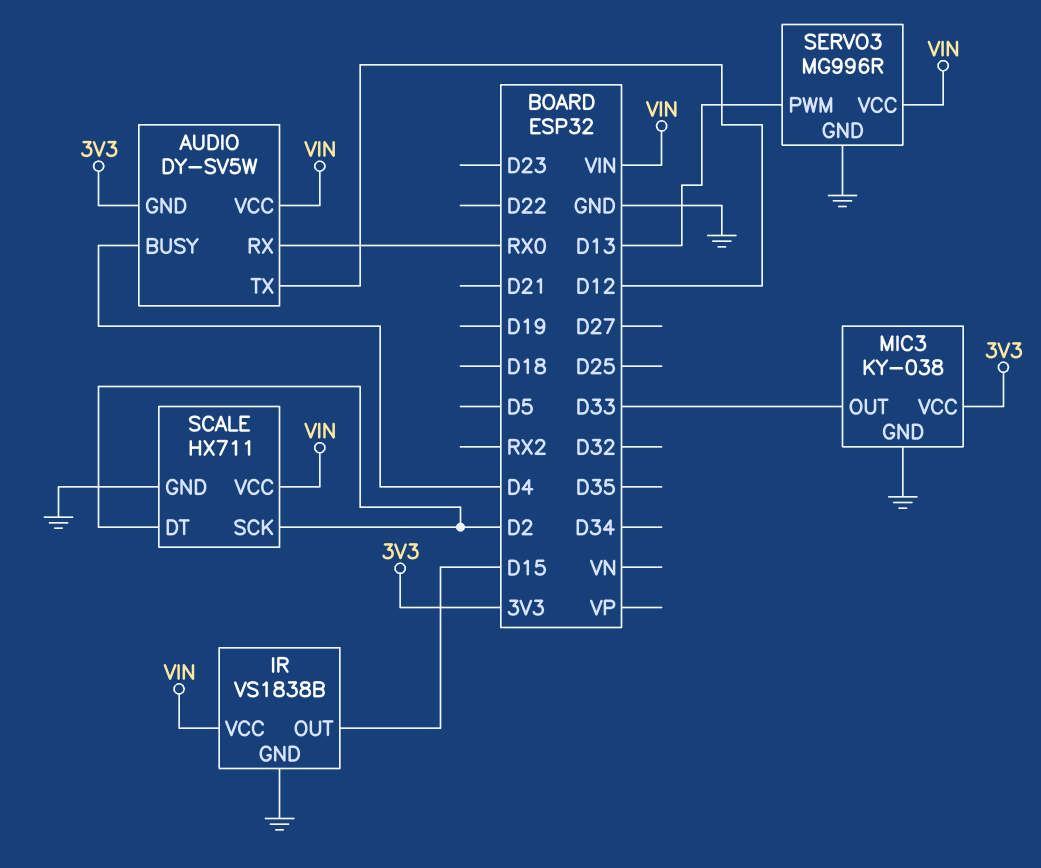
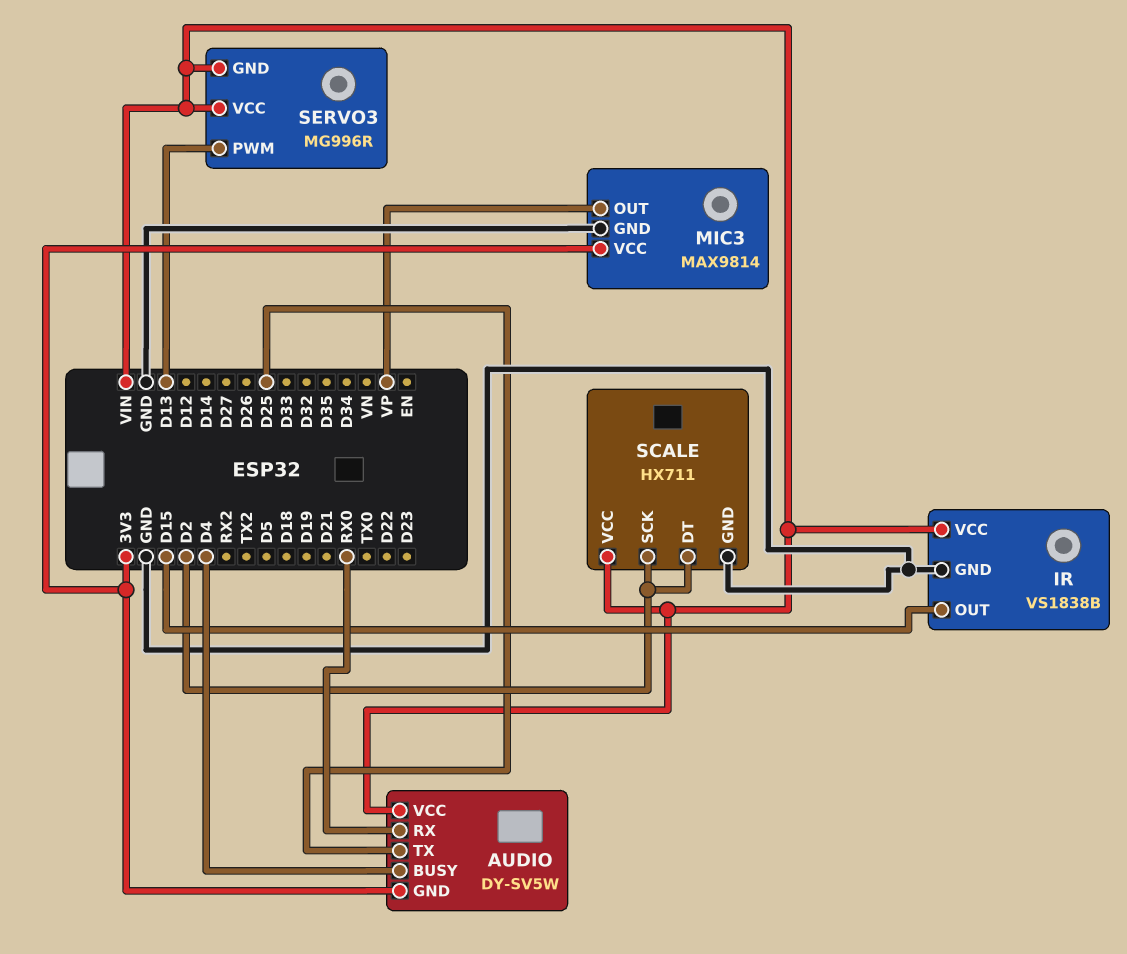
AUDIO pin TX: D12 -> D25
MIC3: KY-038 -> MAX9814
MIC3 pin OUT: D33 -> VP
SERVO3 pin GND: GND -> VIN

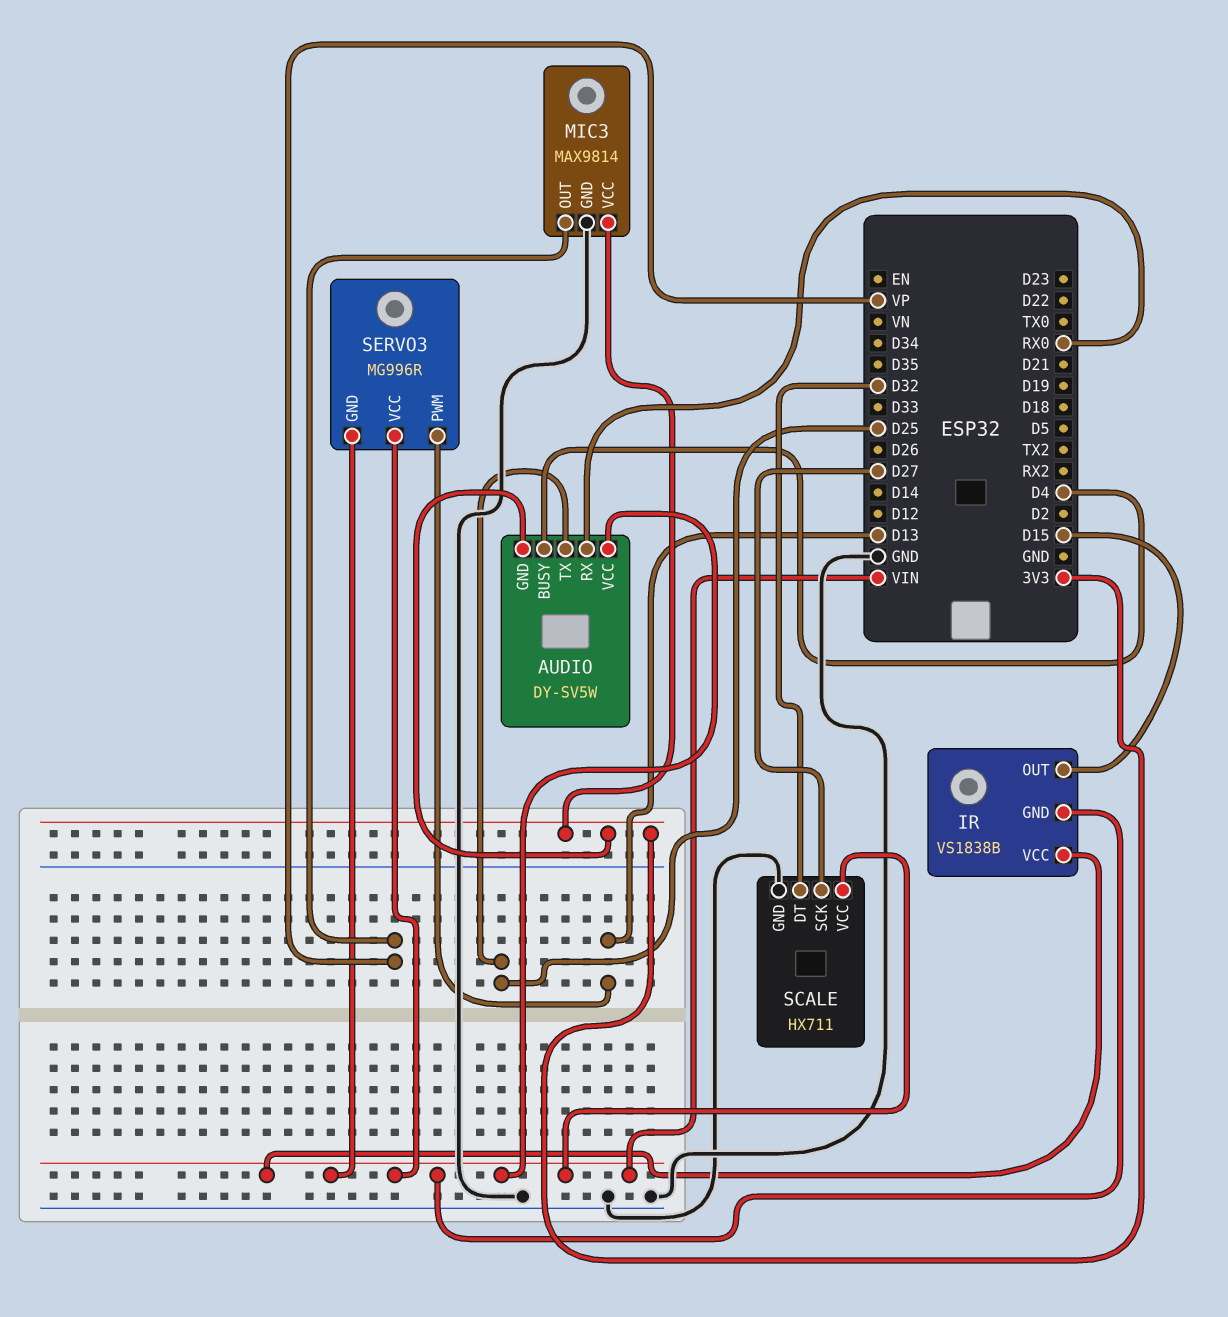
IR pin GND: GND -> VIN
SCALE pin DT: D2 -> D32
SCALE pin SCK: D2 -> D27

